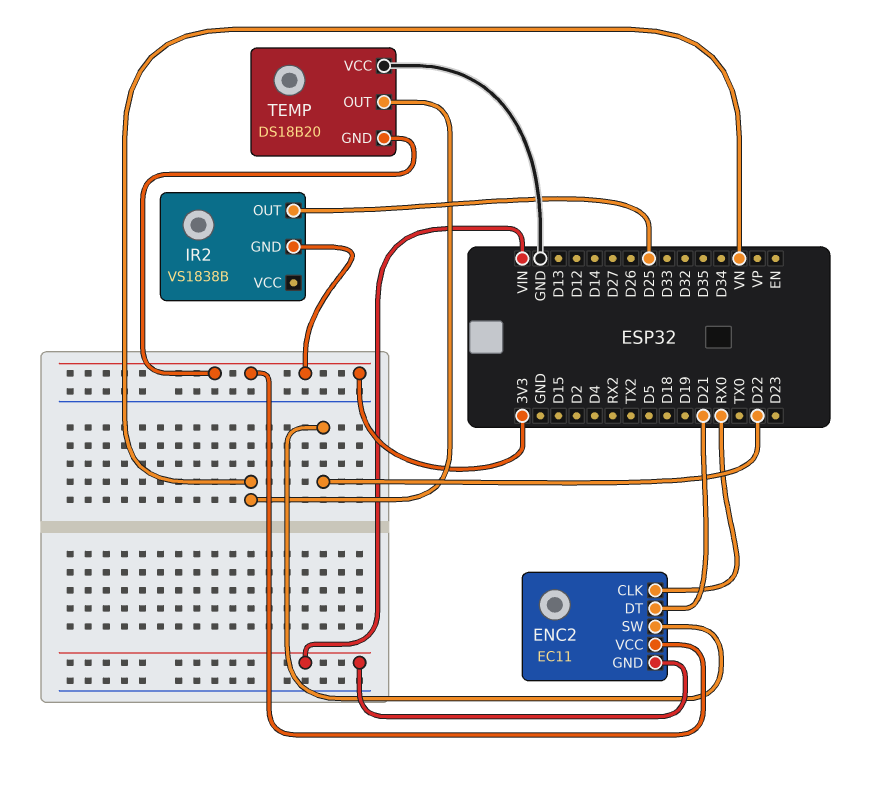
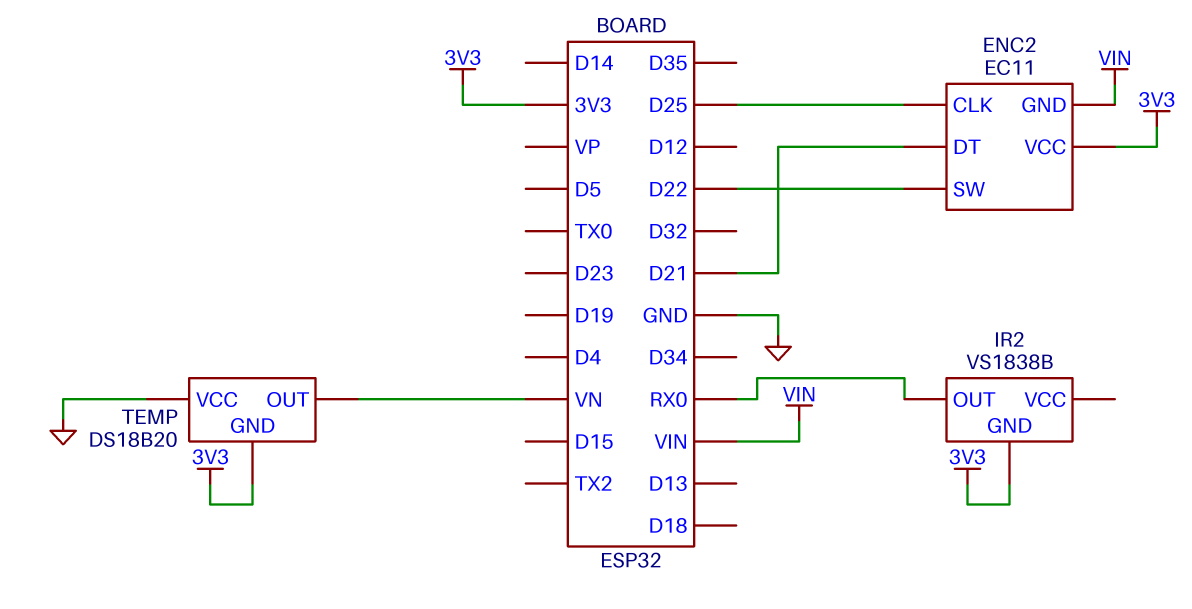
ENC2 pin CLK: RX0 -> D25
IR2 pin OUT: D25 -> RX0

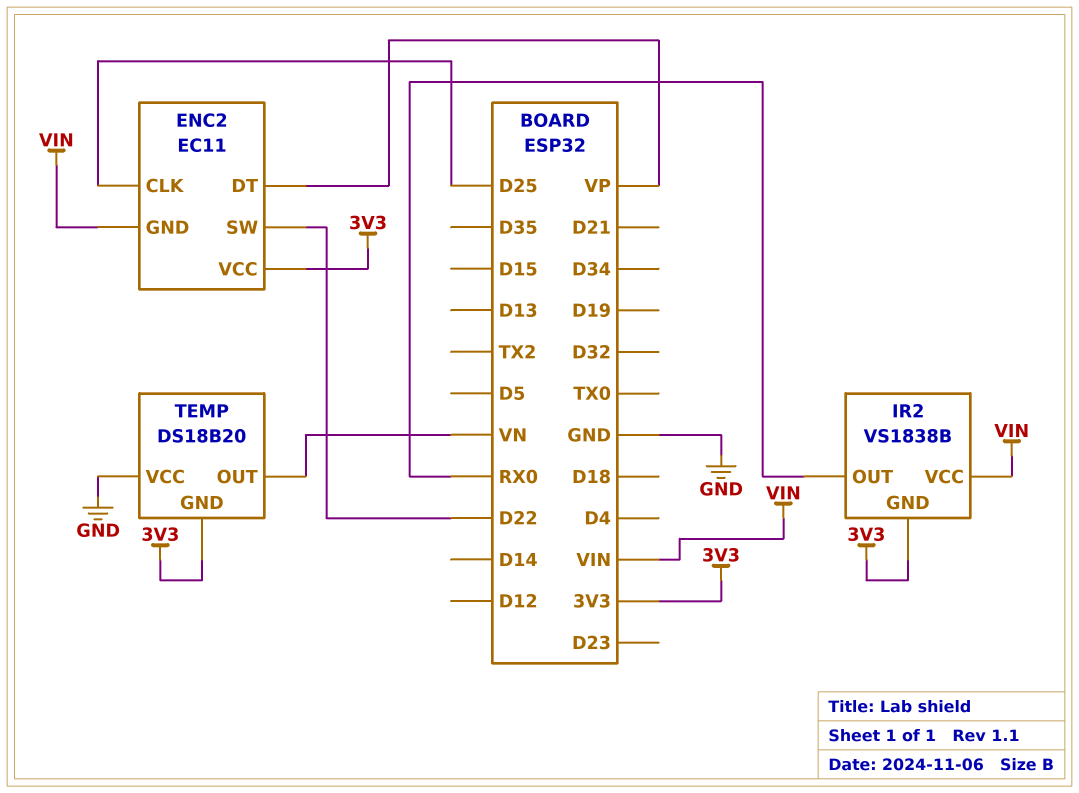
ENC2 pin DT: D21 -> VP
IR2 pin VCC: none -> VIN

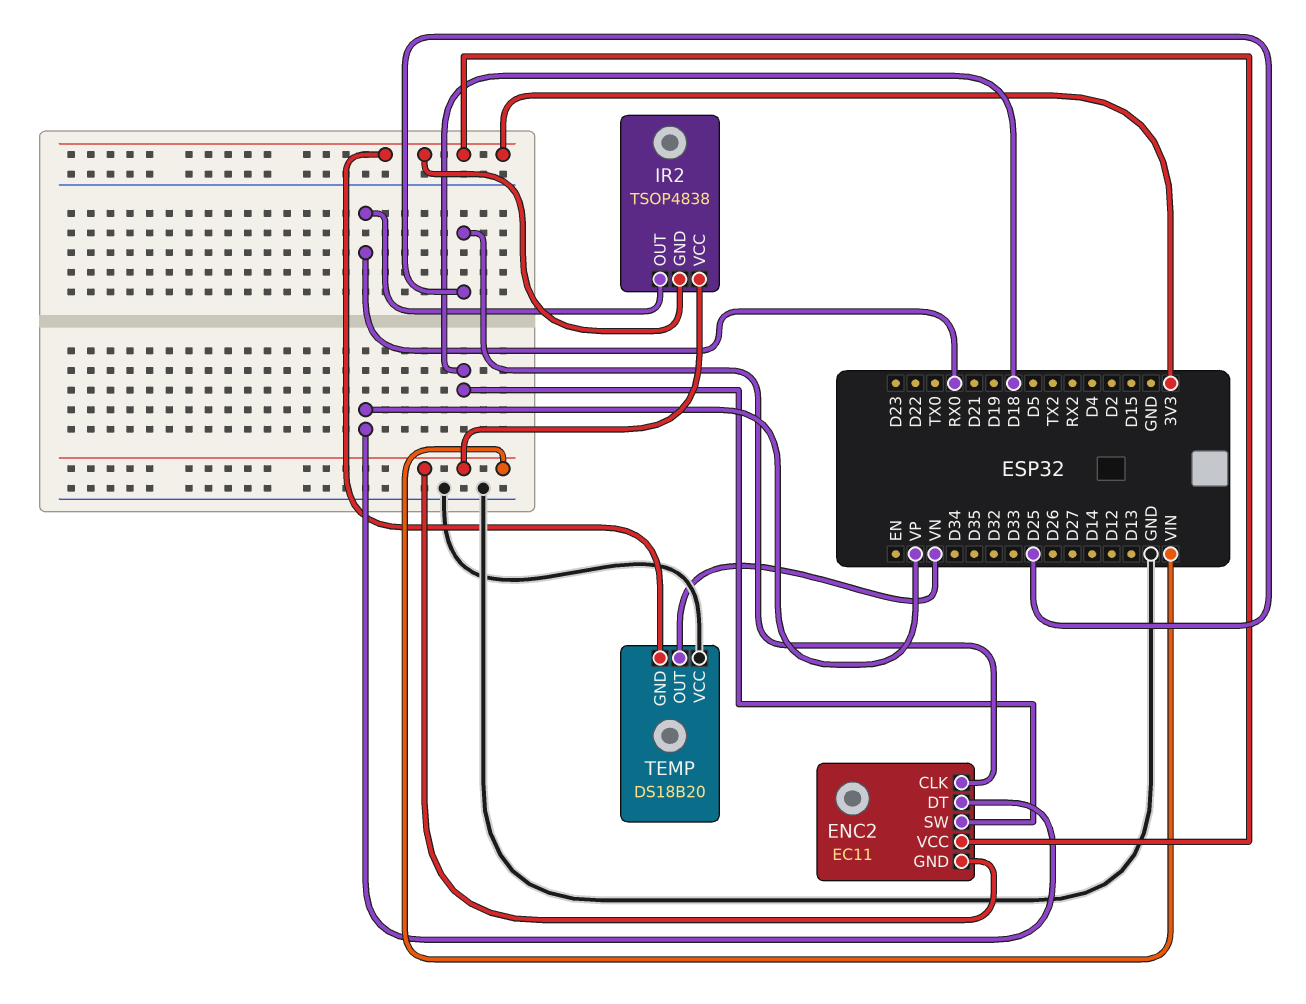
ENC2 pin SW: D22 -> D18
IR2: VS1838B -> TSOP4838

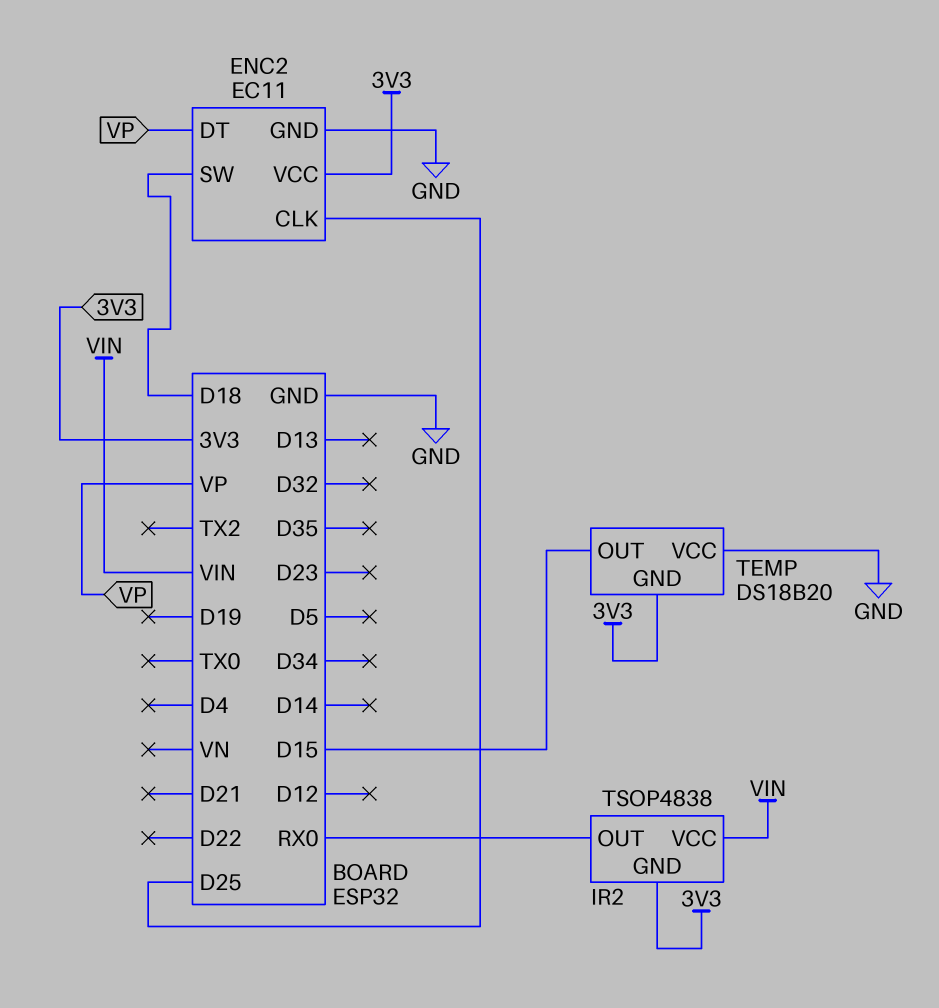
ENC2 pin GND: VIN -> GND
TEMP pin OUT: VN -> D15

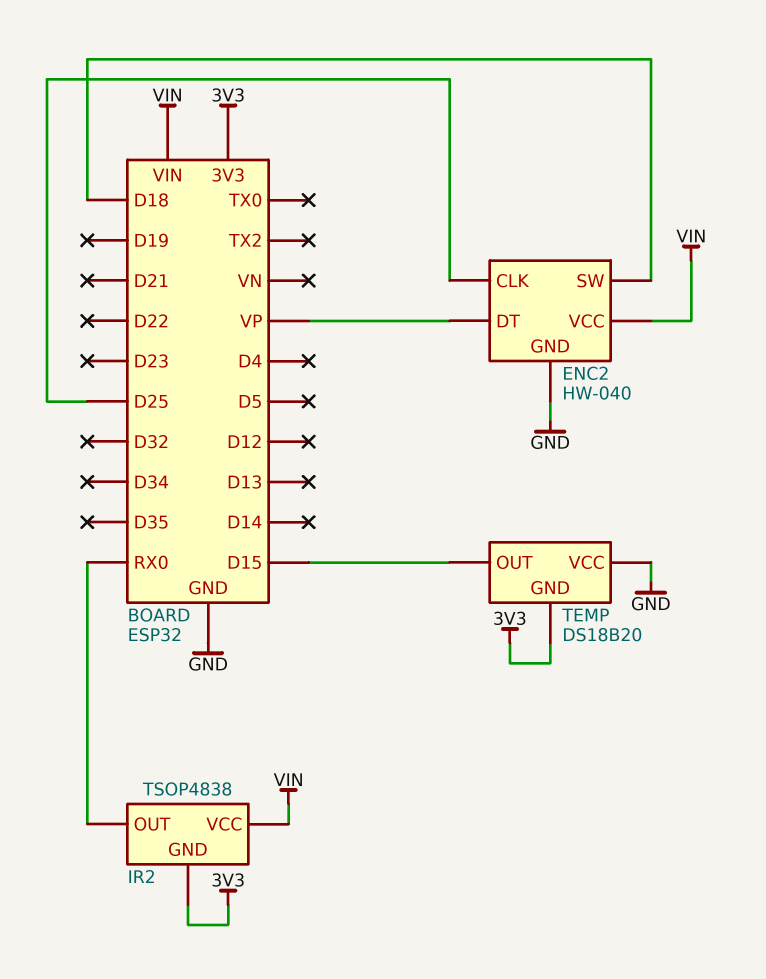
ENC2: EC11 -> HW-040
ENC2 pin VCC: 3V3 -> VIN

